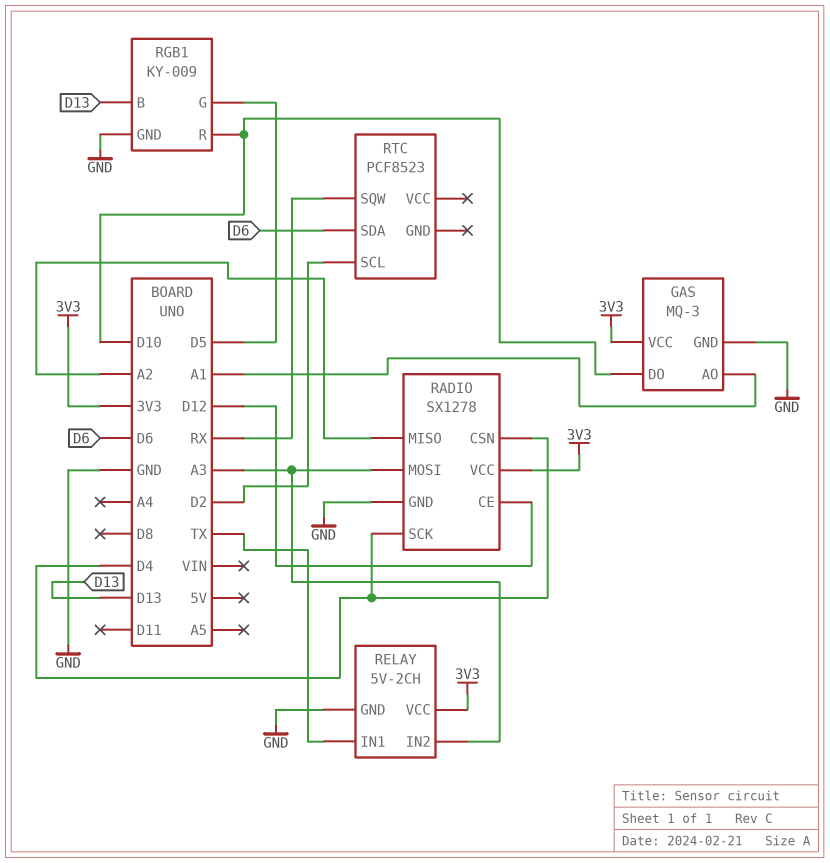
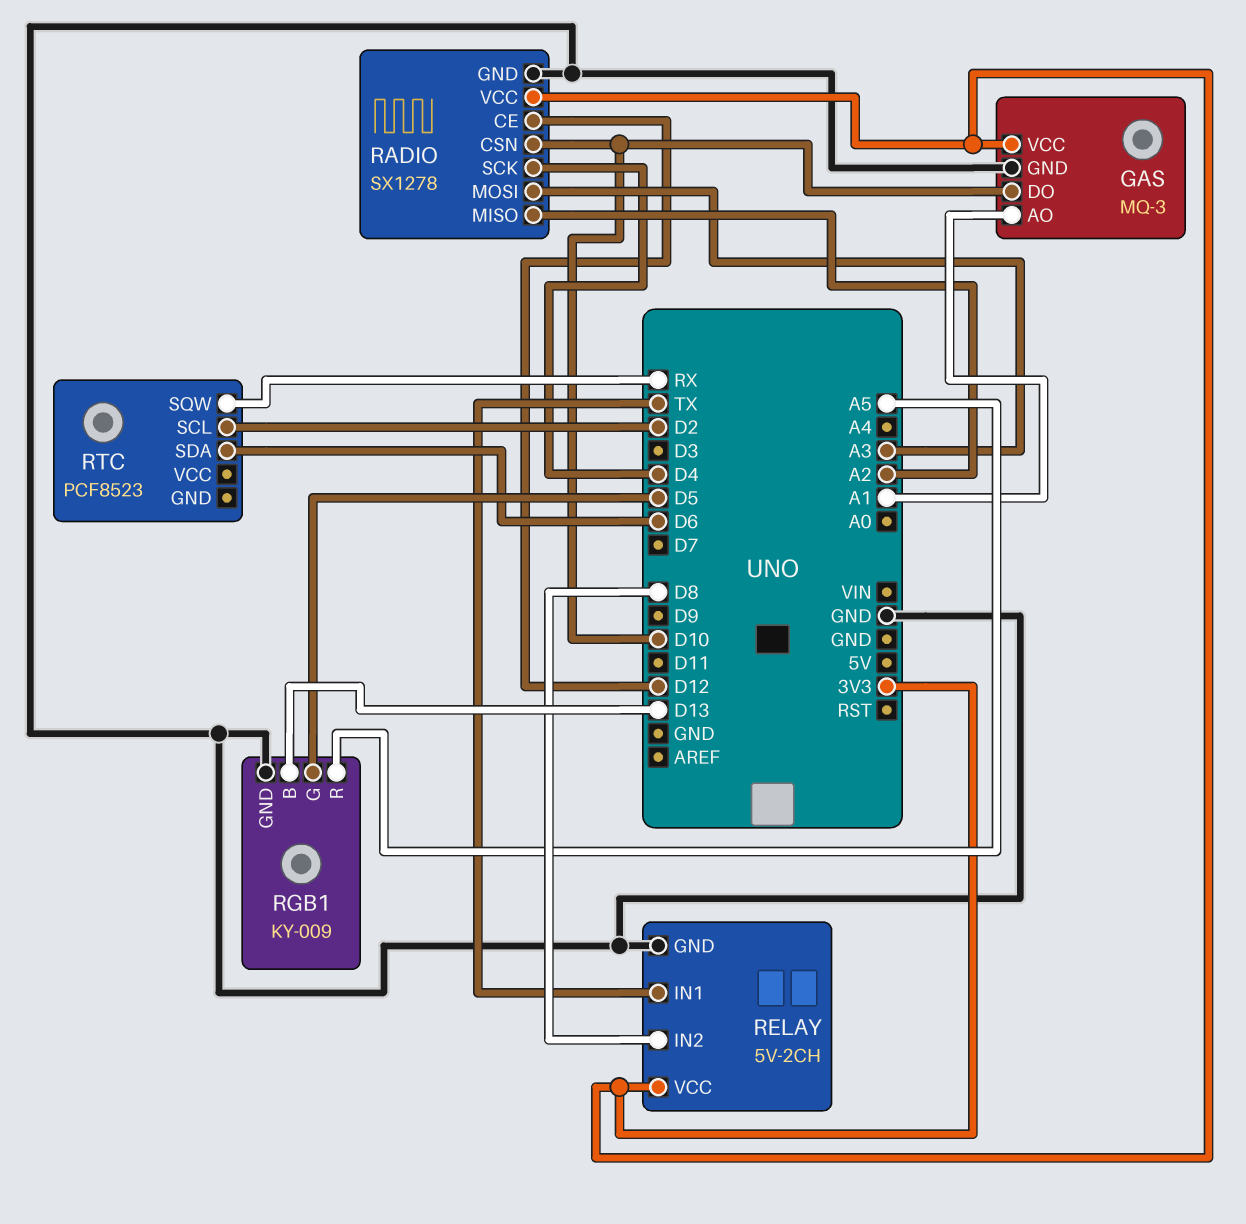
RADIO pin CSN: D4 -> D10
RELAY pin IN2: A3 -> D8
RGB1 pin R: D10 -> A5

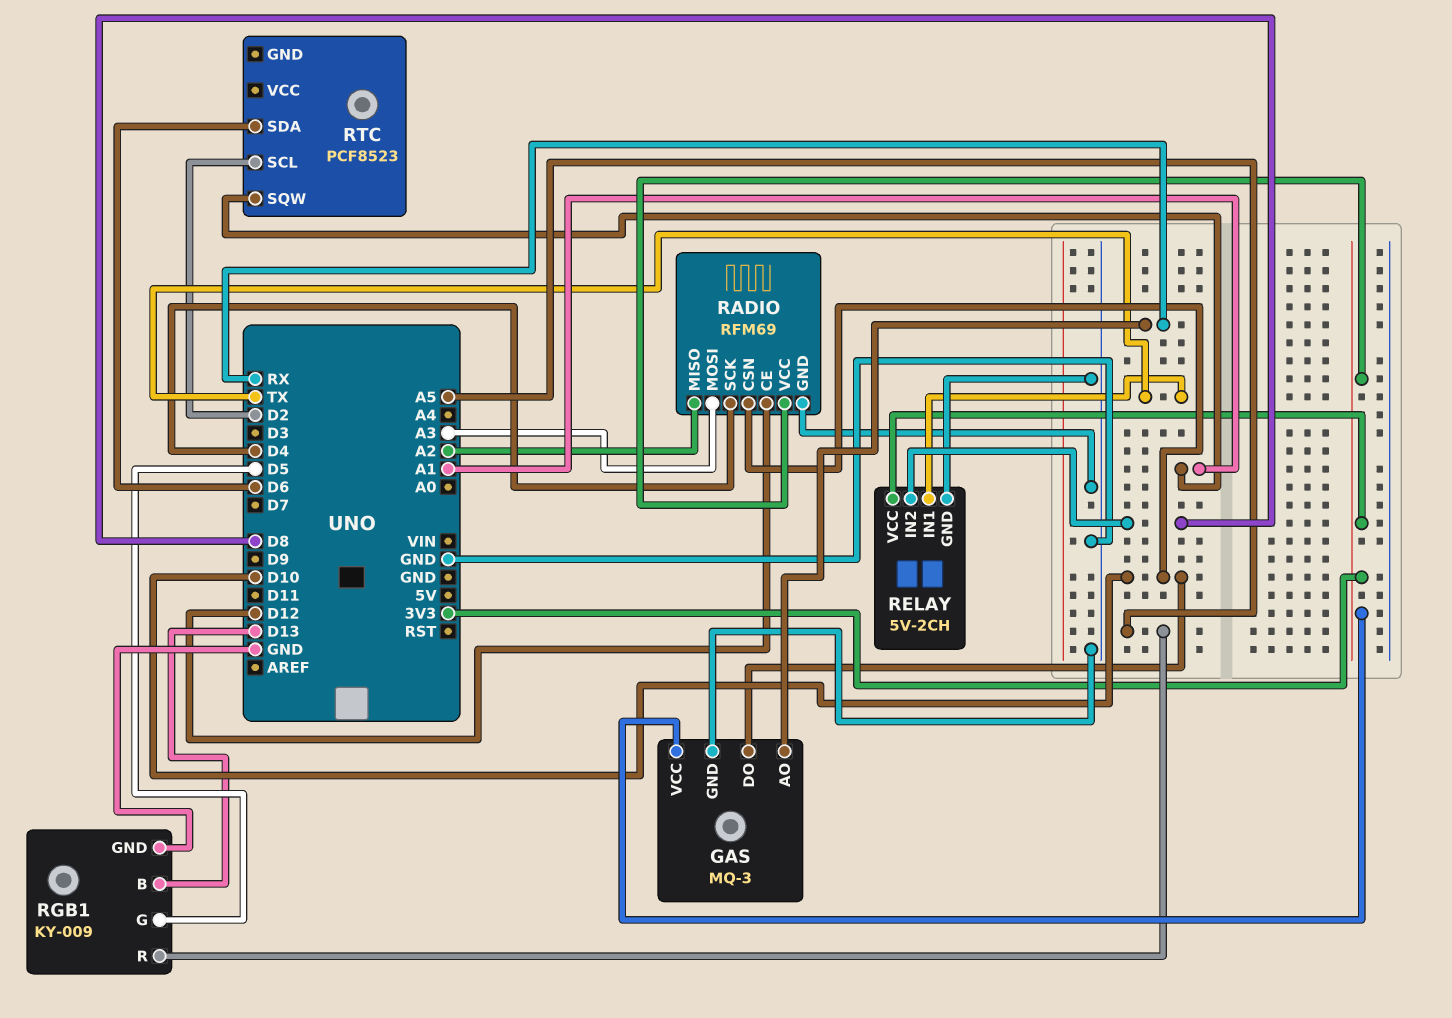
GAS pin AO: A1 -> RX
RADIO: SX1278 -> RFM69
RTC pin SQW: RX -> A1

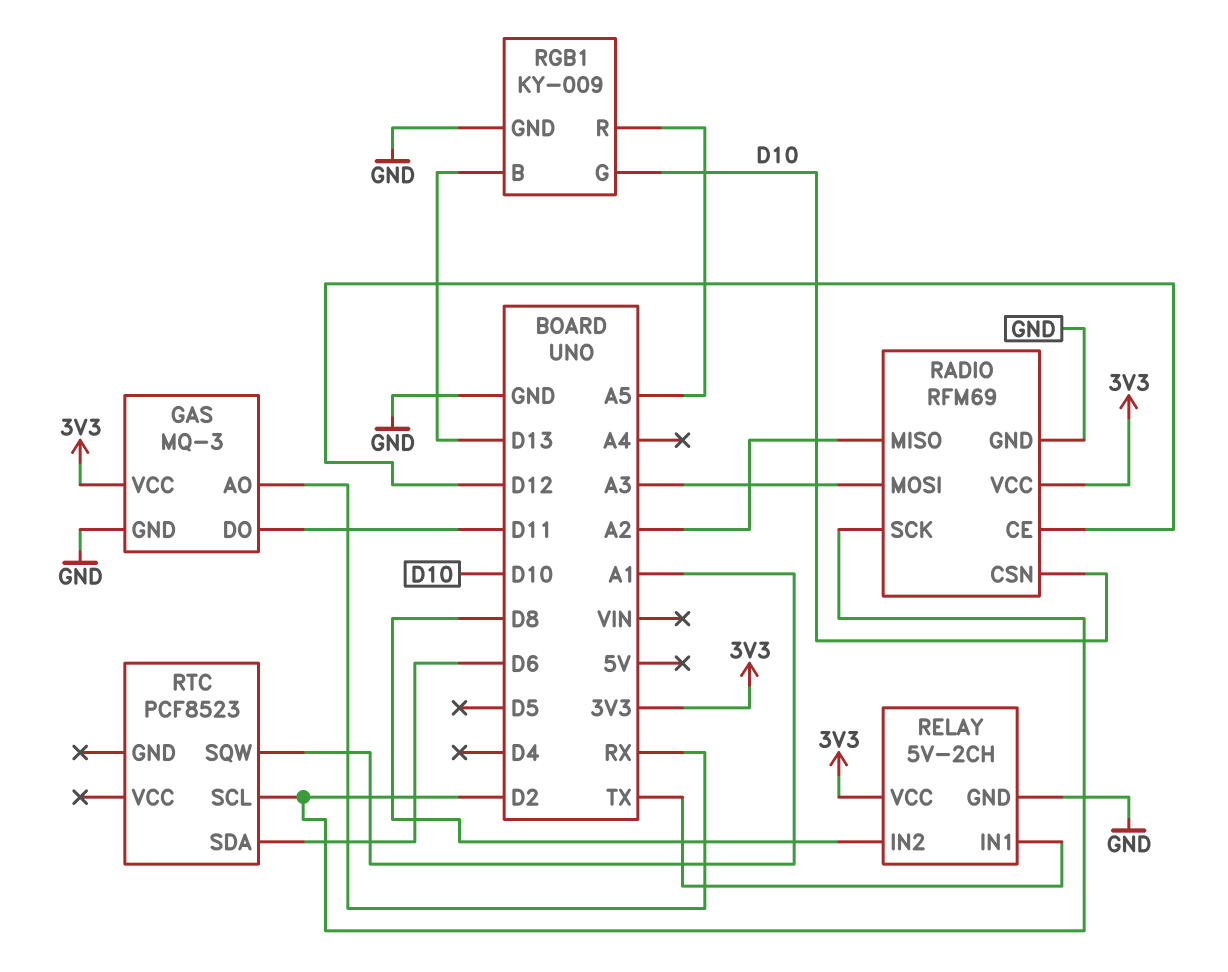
GAS pin DO: D10 -> D11
RADIO pin SCK: D4 -> D2
RGB1 pin G: D5 -> D10

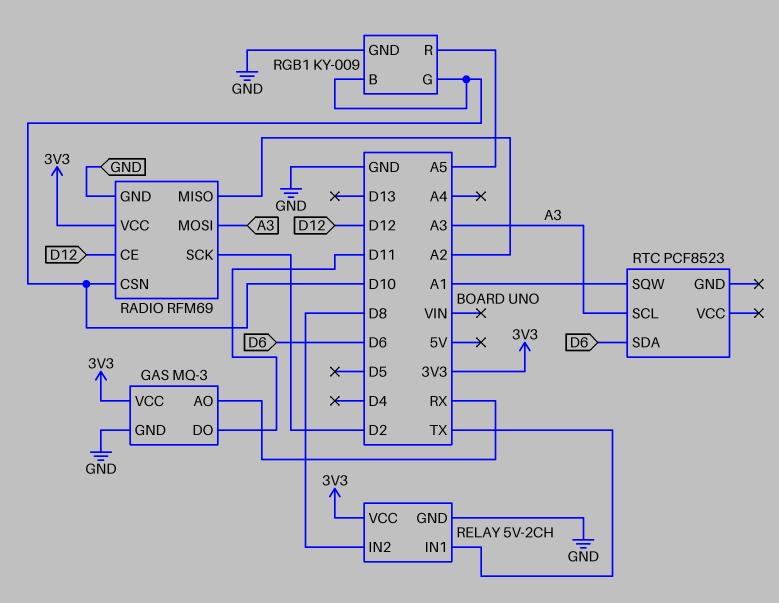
RGB1 pin B: D13 -> D10
RTC pin SCL: D2 -> A3

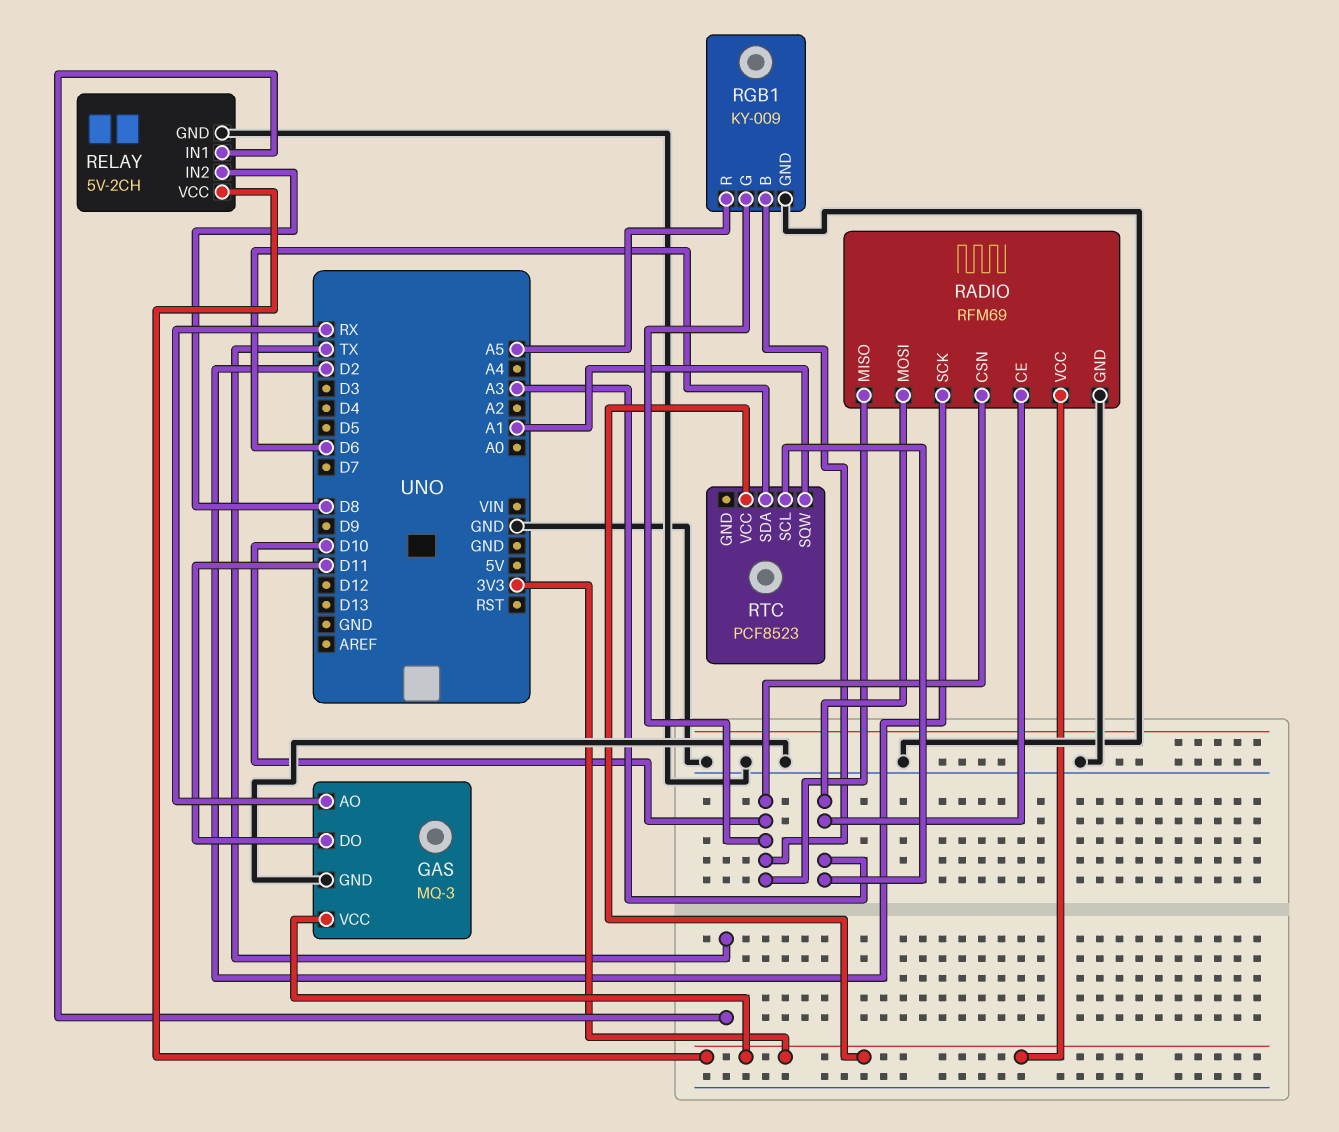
RADIO pin CE: D12 -> A3
RADIO pin MISO: A2 -> D10
RTC pin VCC: none -> 3V3

